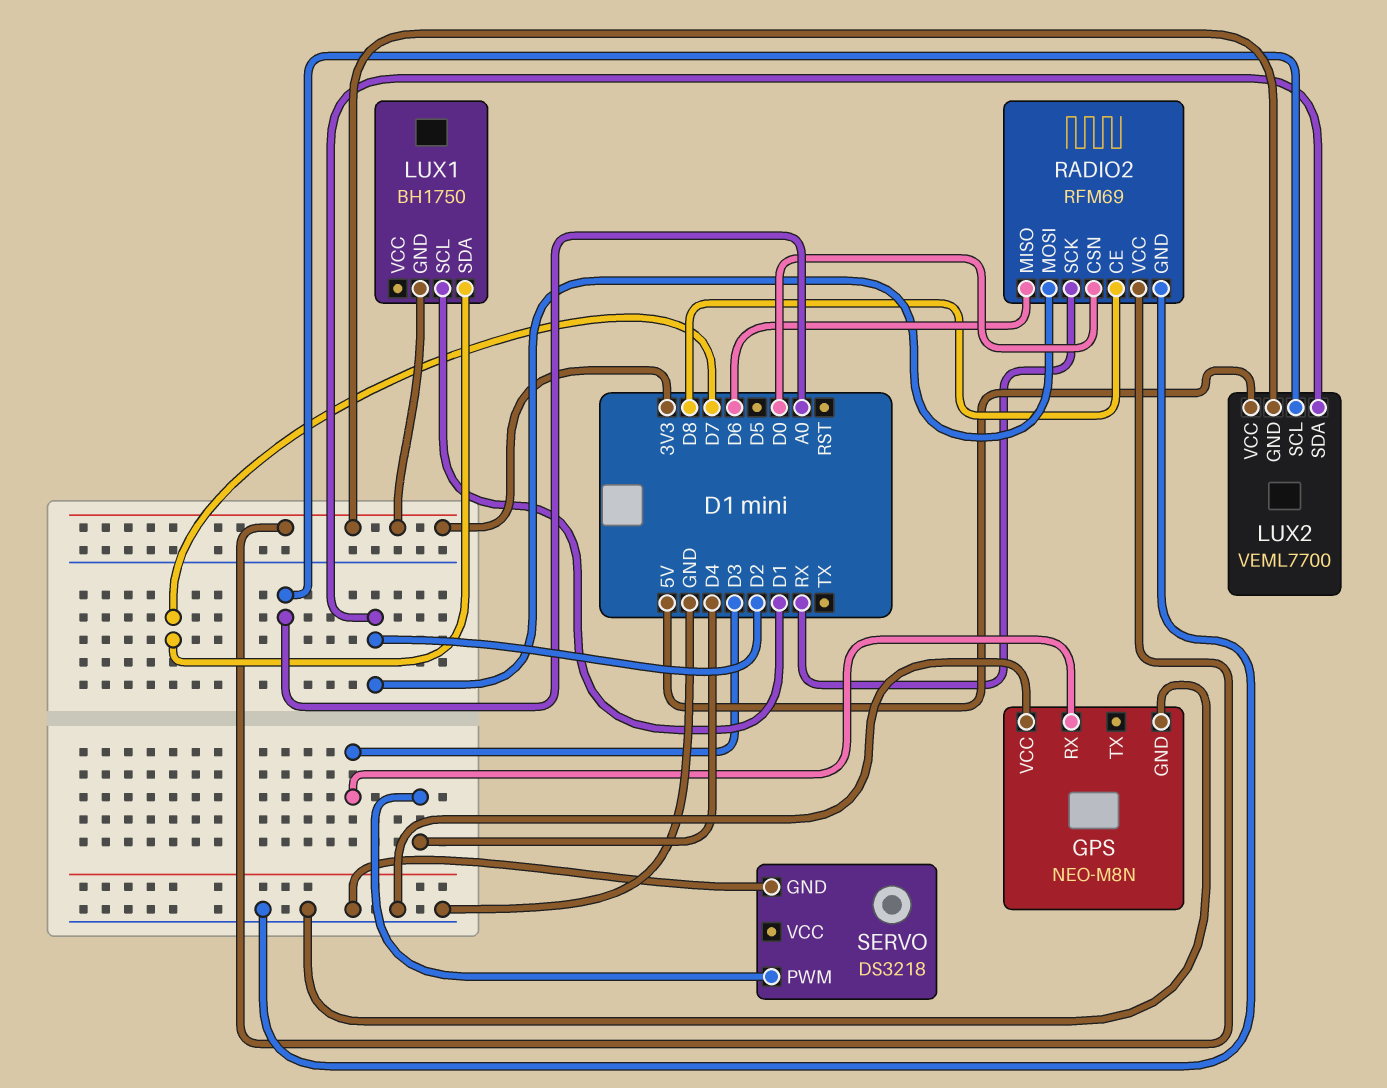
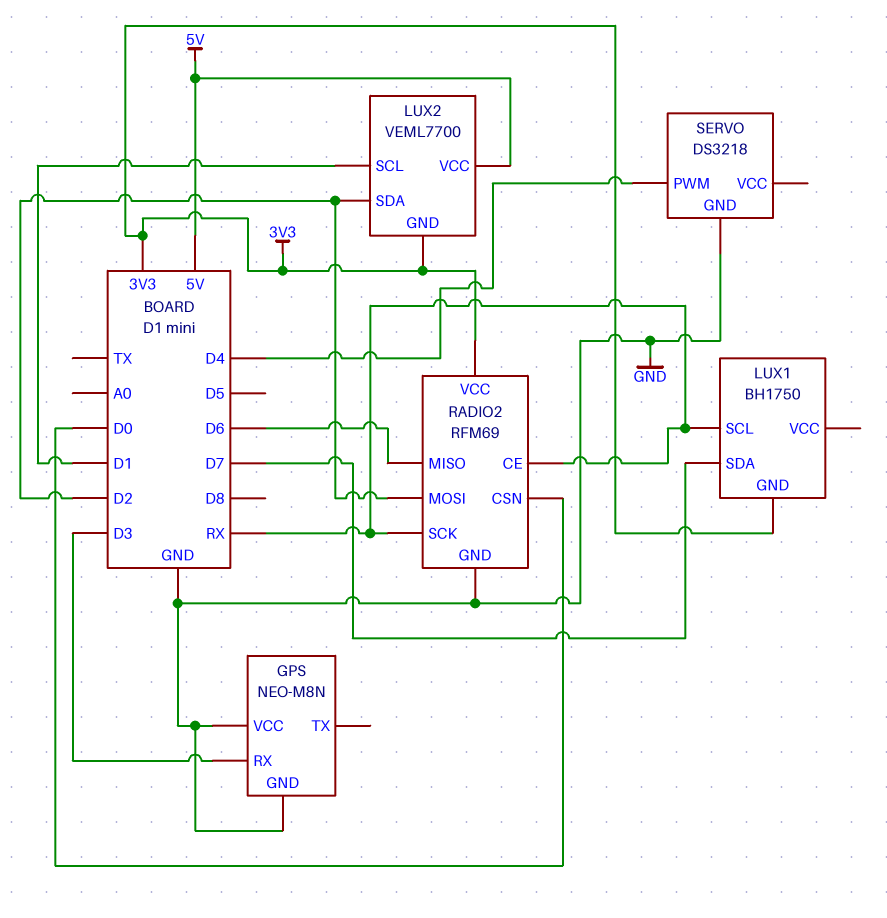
LUX1 pin SCL: D1 -> RX
LUX2 pin SCL: A0 -> D1
RADIO2 pin CE: D8 -> RX

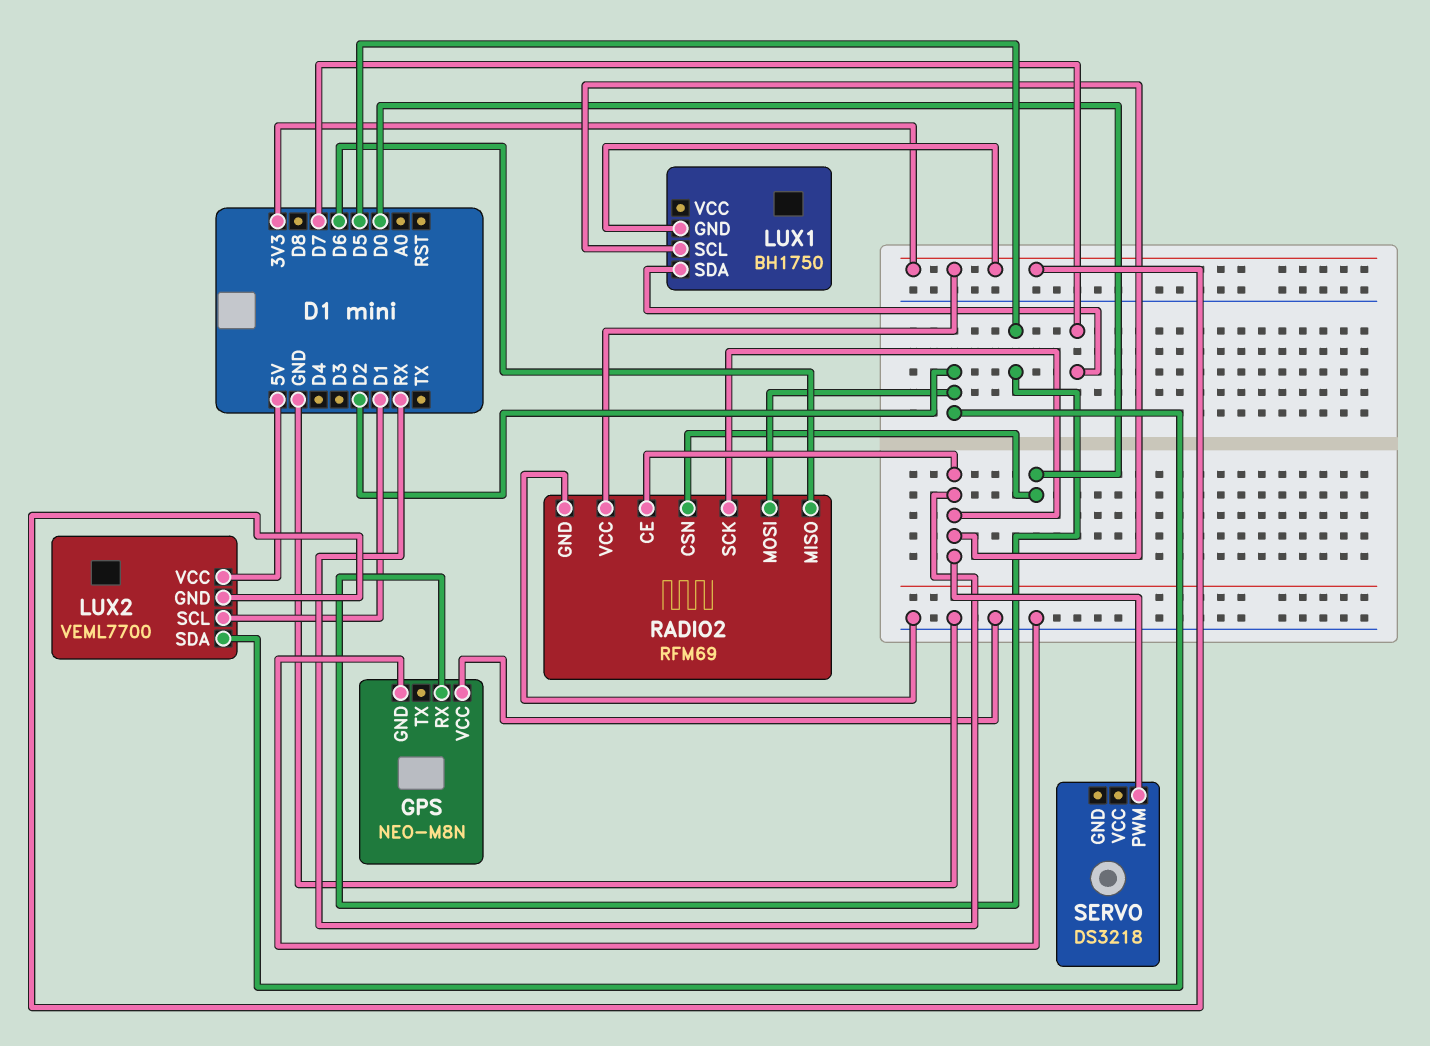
GPS pin RX: D3 -> D5
SERVO pin GND: GND -> none
SERVO pin PWM: D4 -> RX

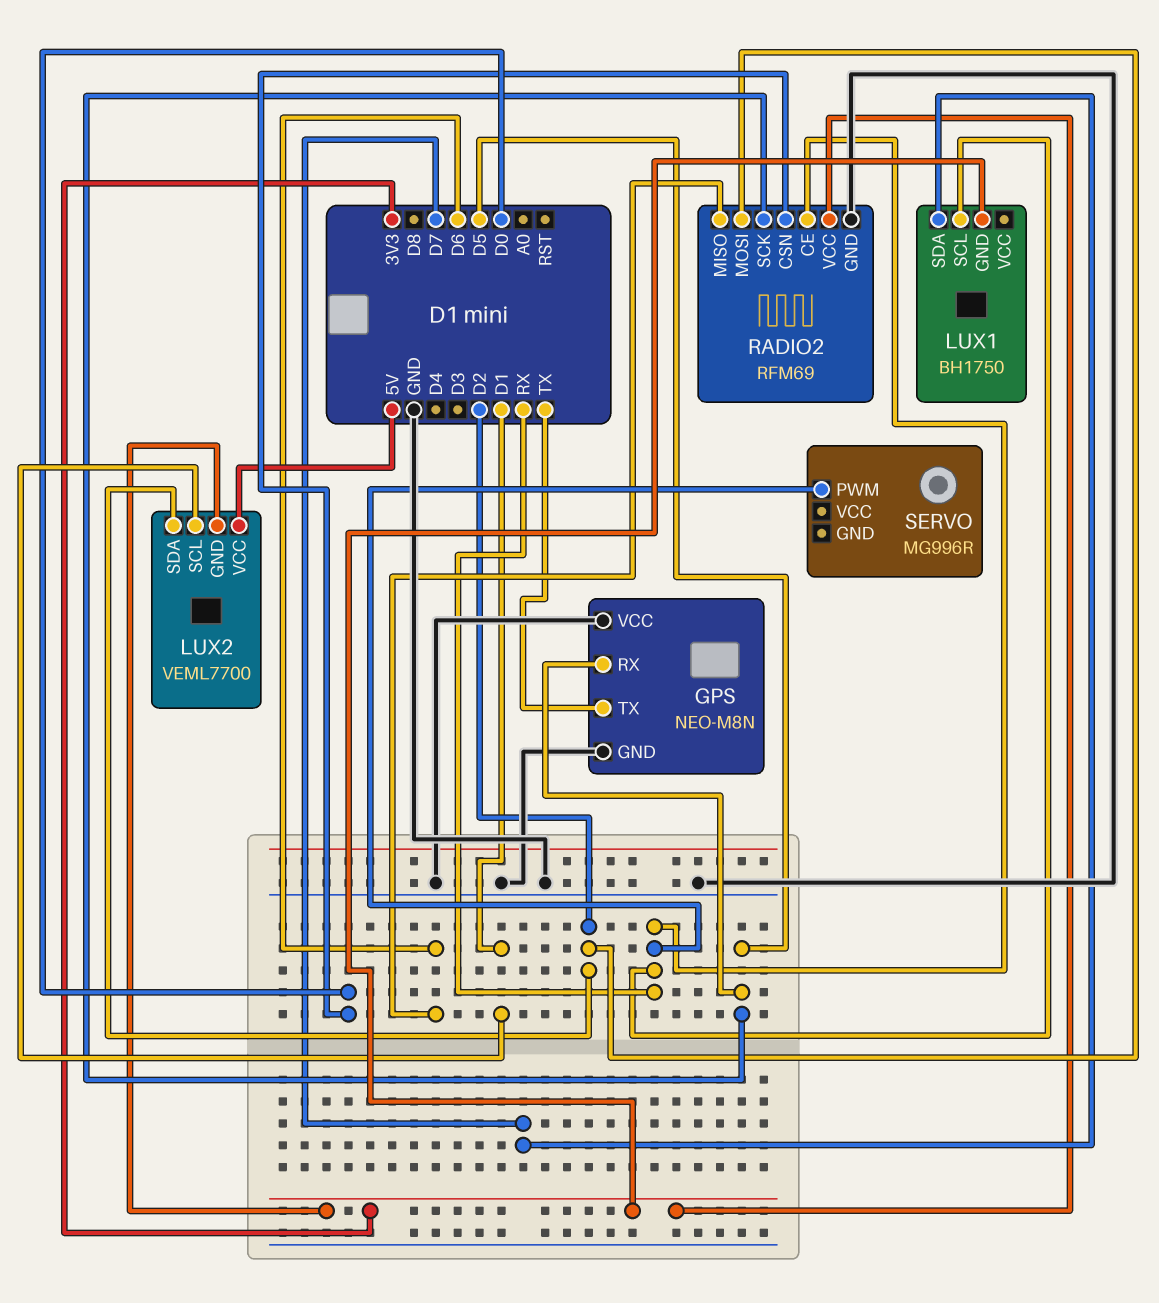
GPS pin TX: none -> TX
RADIO2 pin SCK: RX -> D5
SERVO: DS3218 -> MG996R

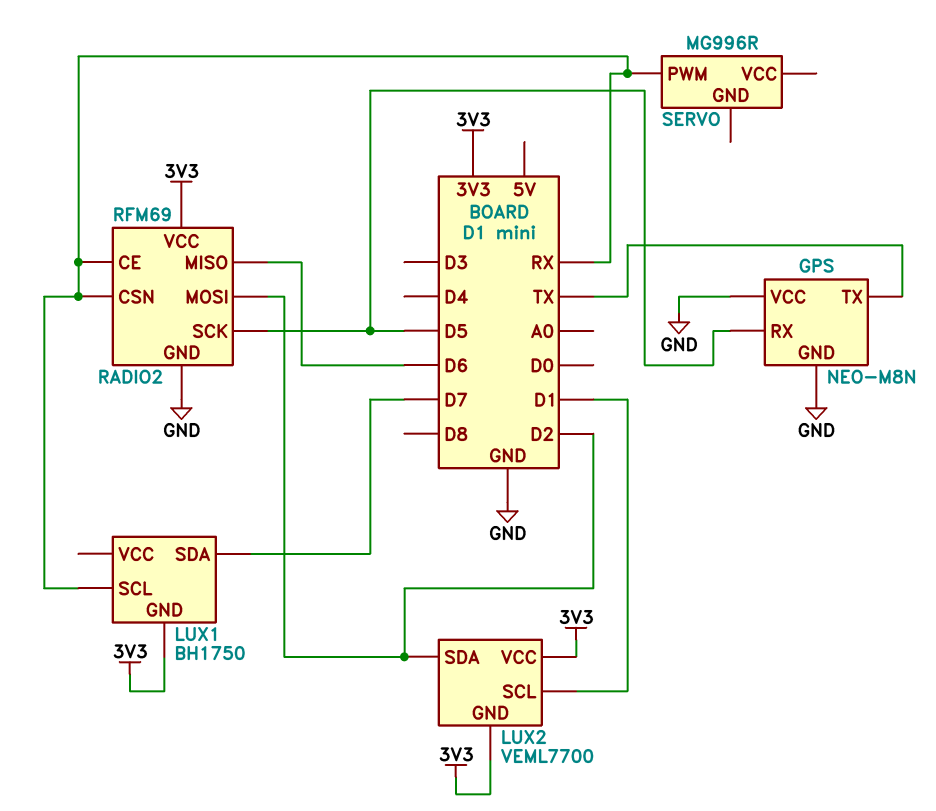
LUX2 pin VCC: 5V -> 3V3
RADIO2 pin CSN: D0 -> RX

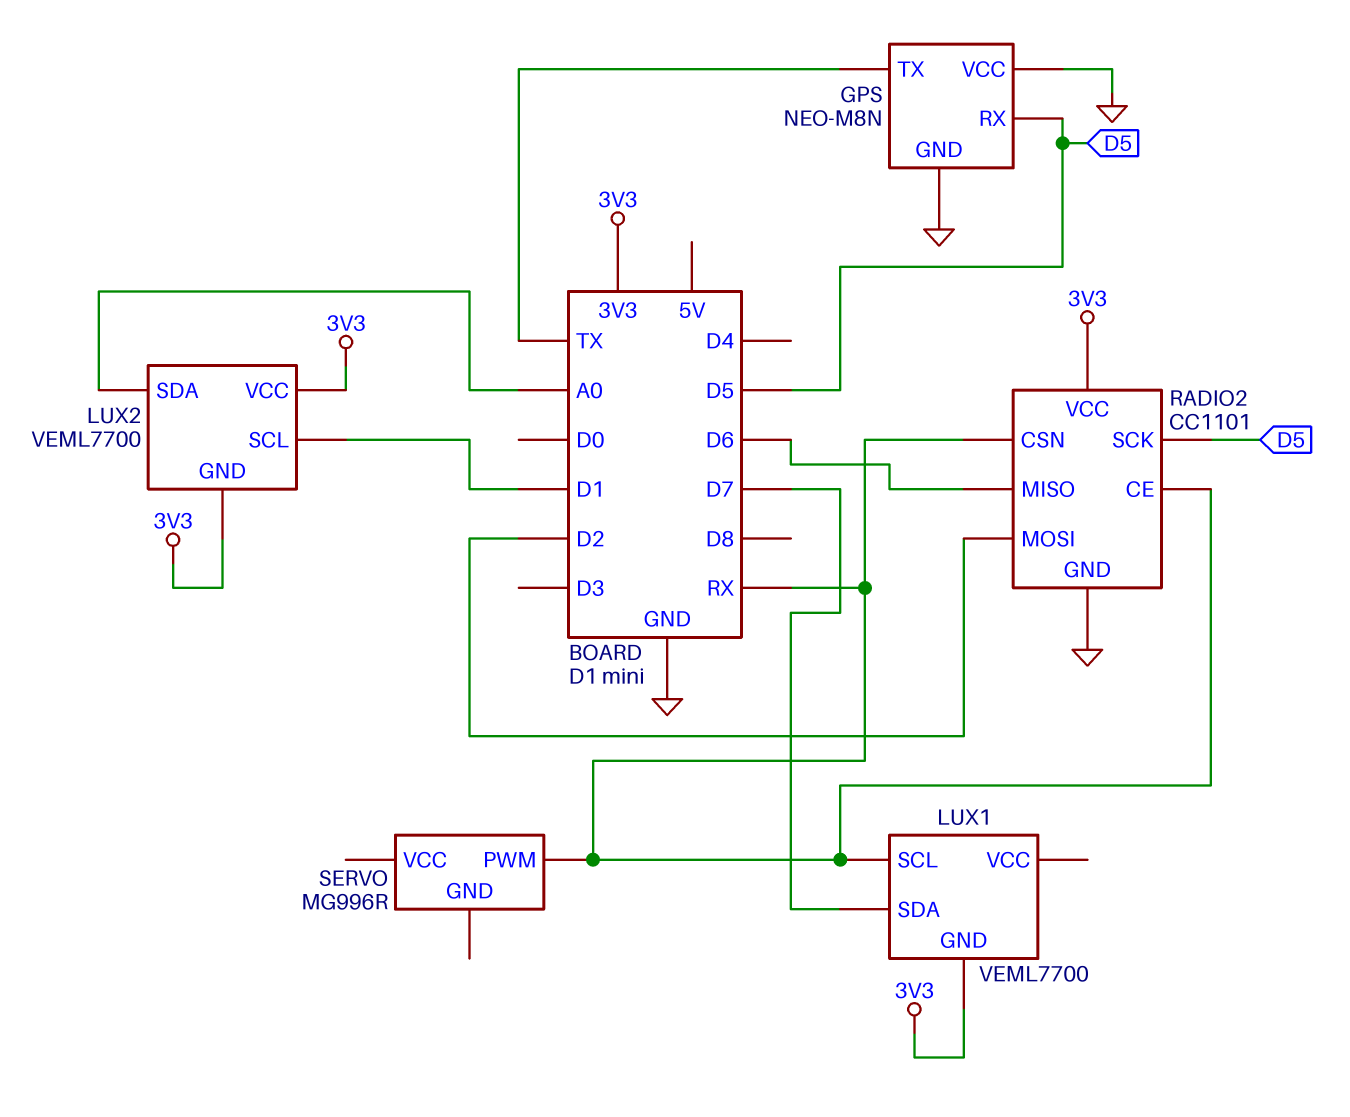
LUX1: BH1750 -> VEML7700
LUX2 pin SDA: D2 -> A0
RADIO2: RFM69 -> CC1101

